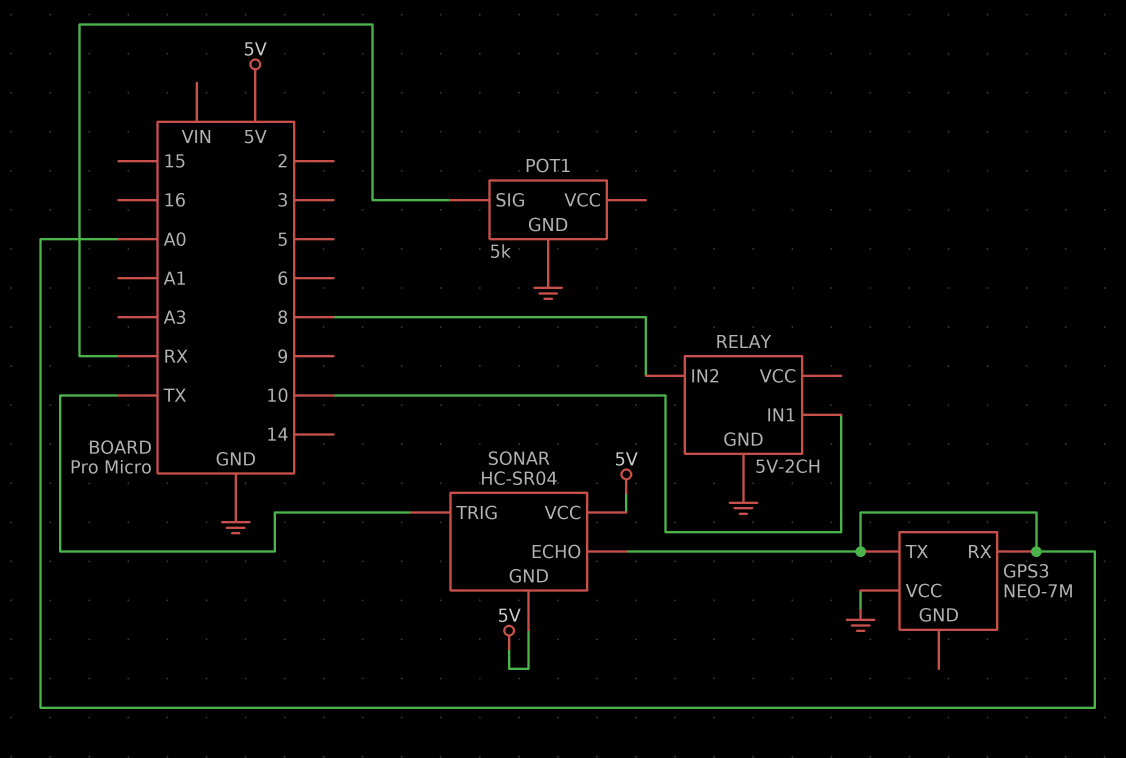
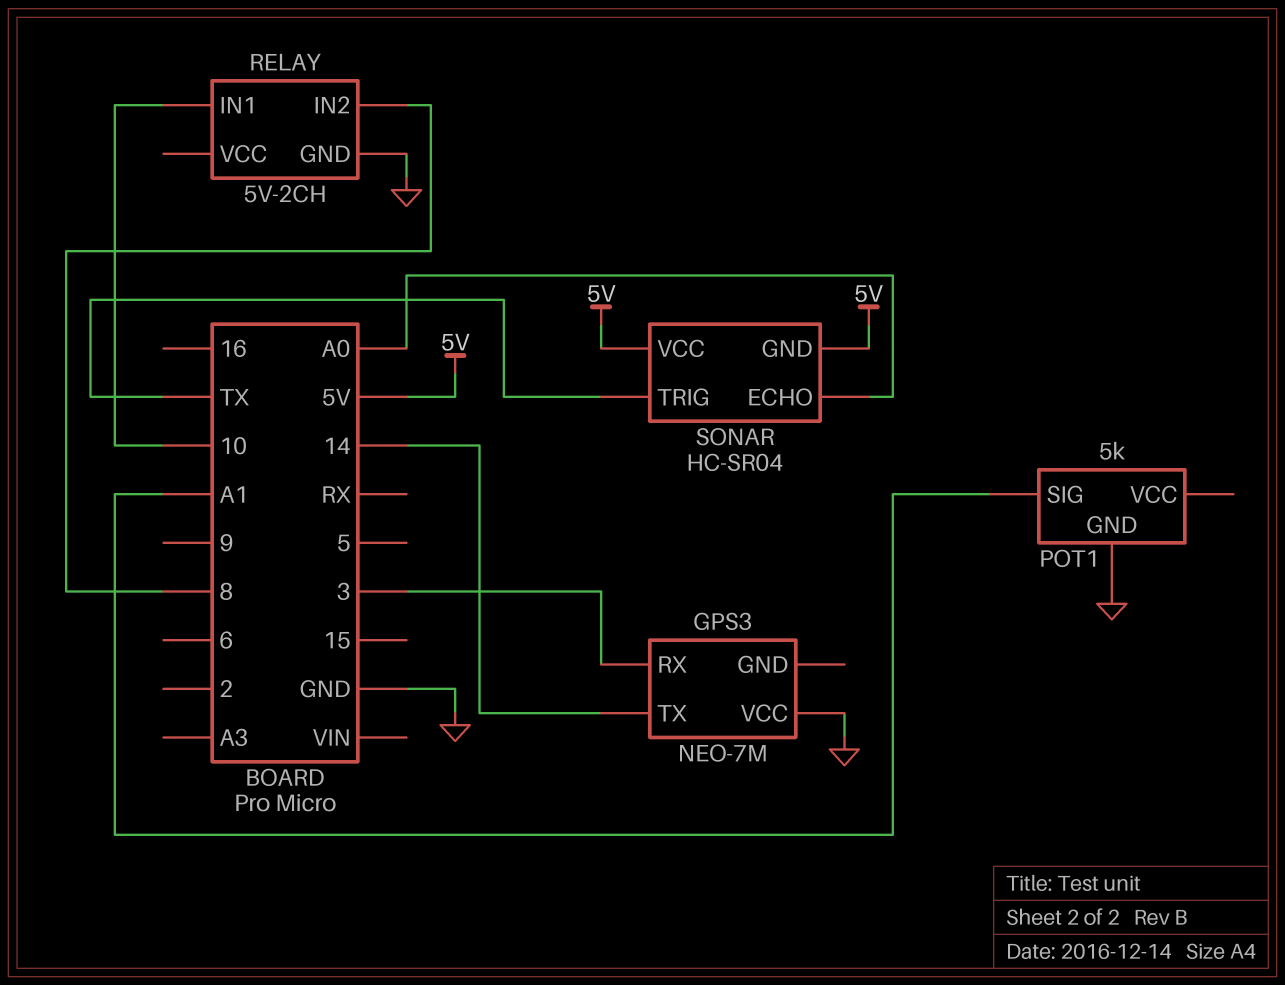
GPS3 pin RX: A0 -> 3
GPS3 pin TX: A0 -> 14
POT1 pin SIG: RX -> A1

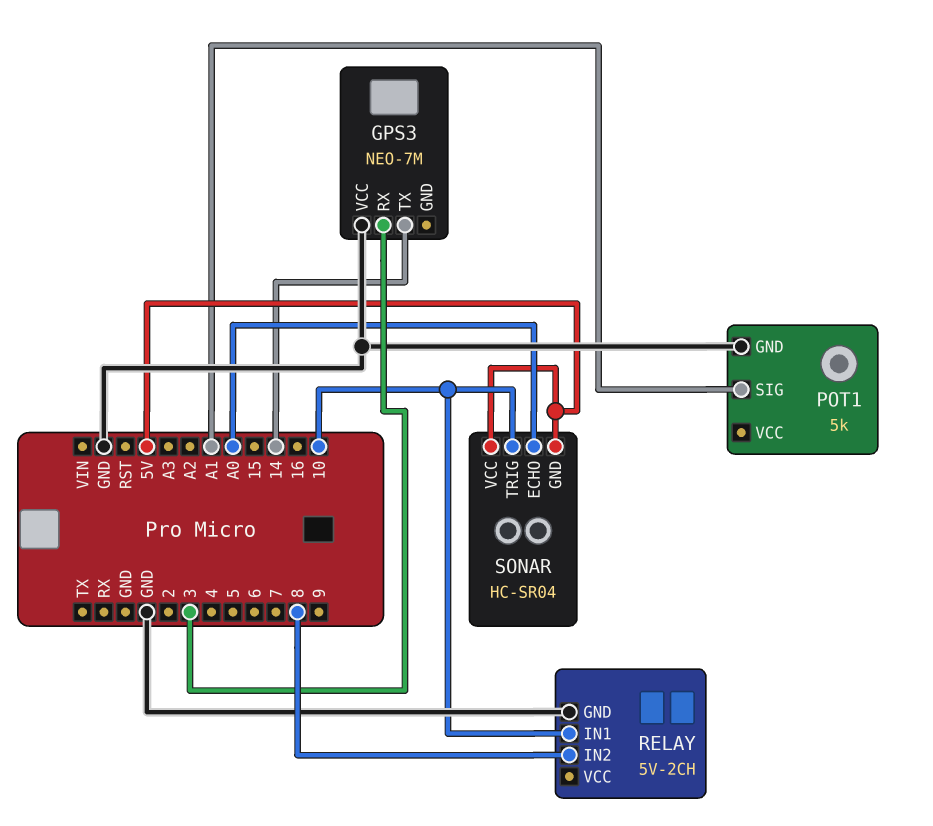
SONAR pin TRIG: TX -> 10

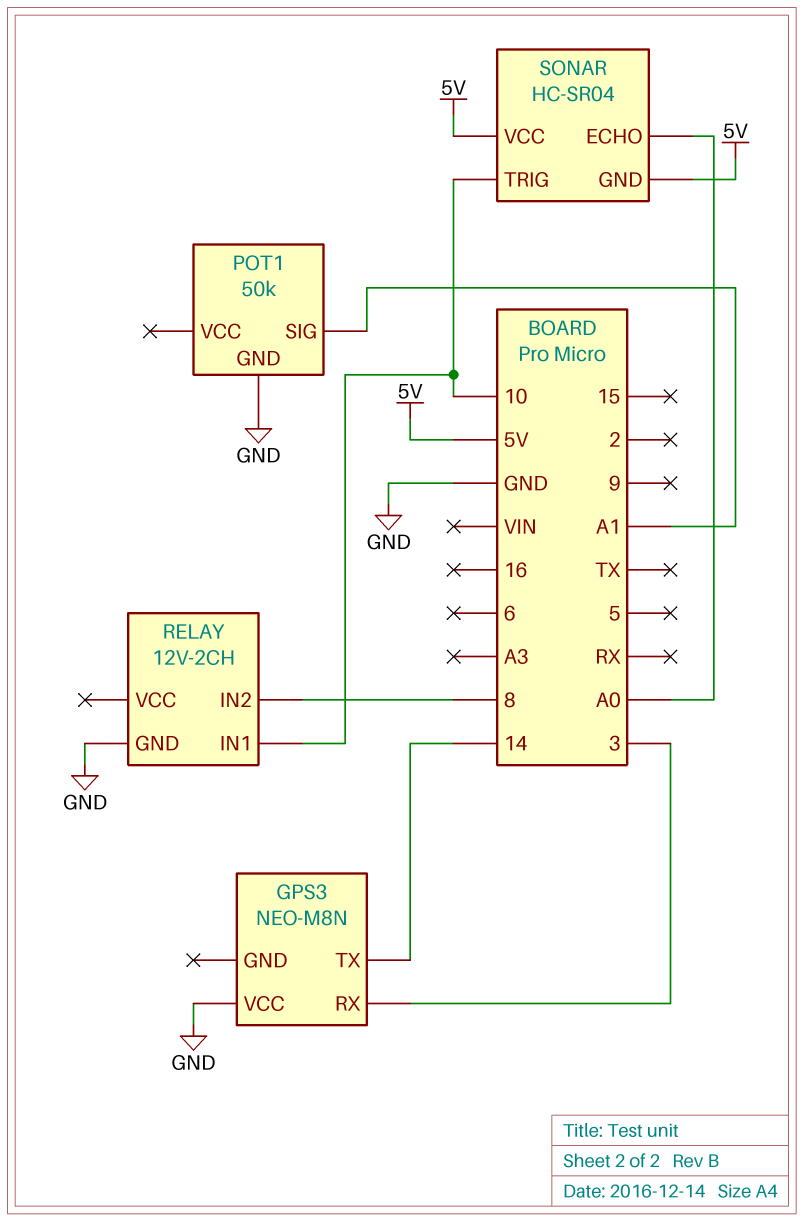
GPS3: NEO-7M -> NEO-M8N
POT1: 5k -> 50k
RELAY: 5V-2CH -> 12V-2CH

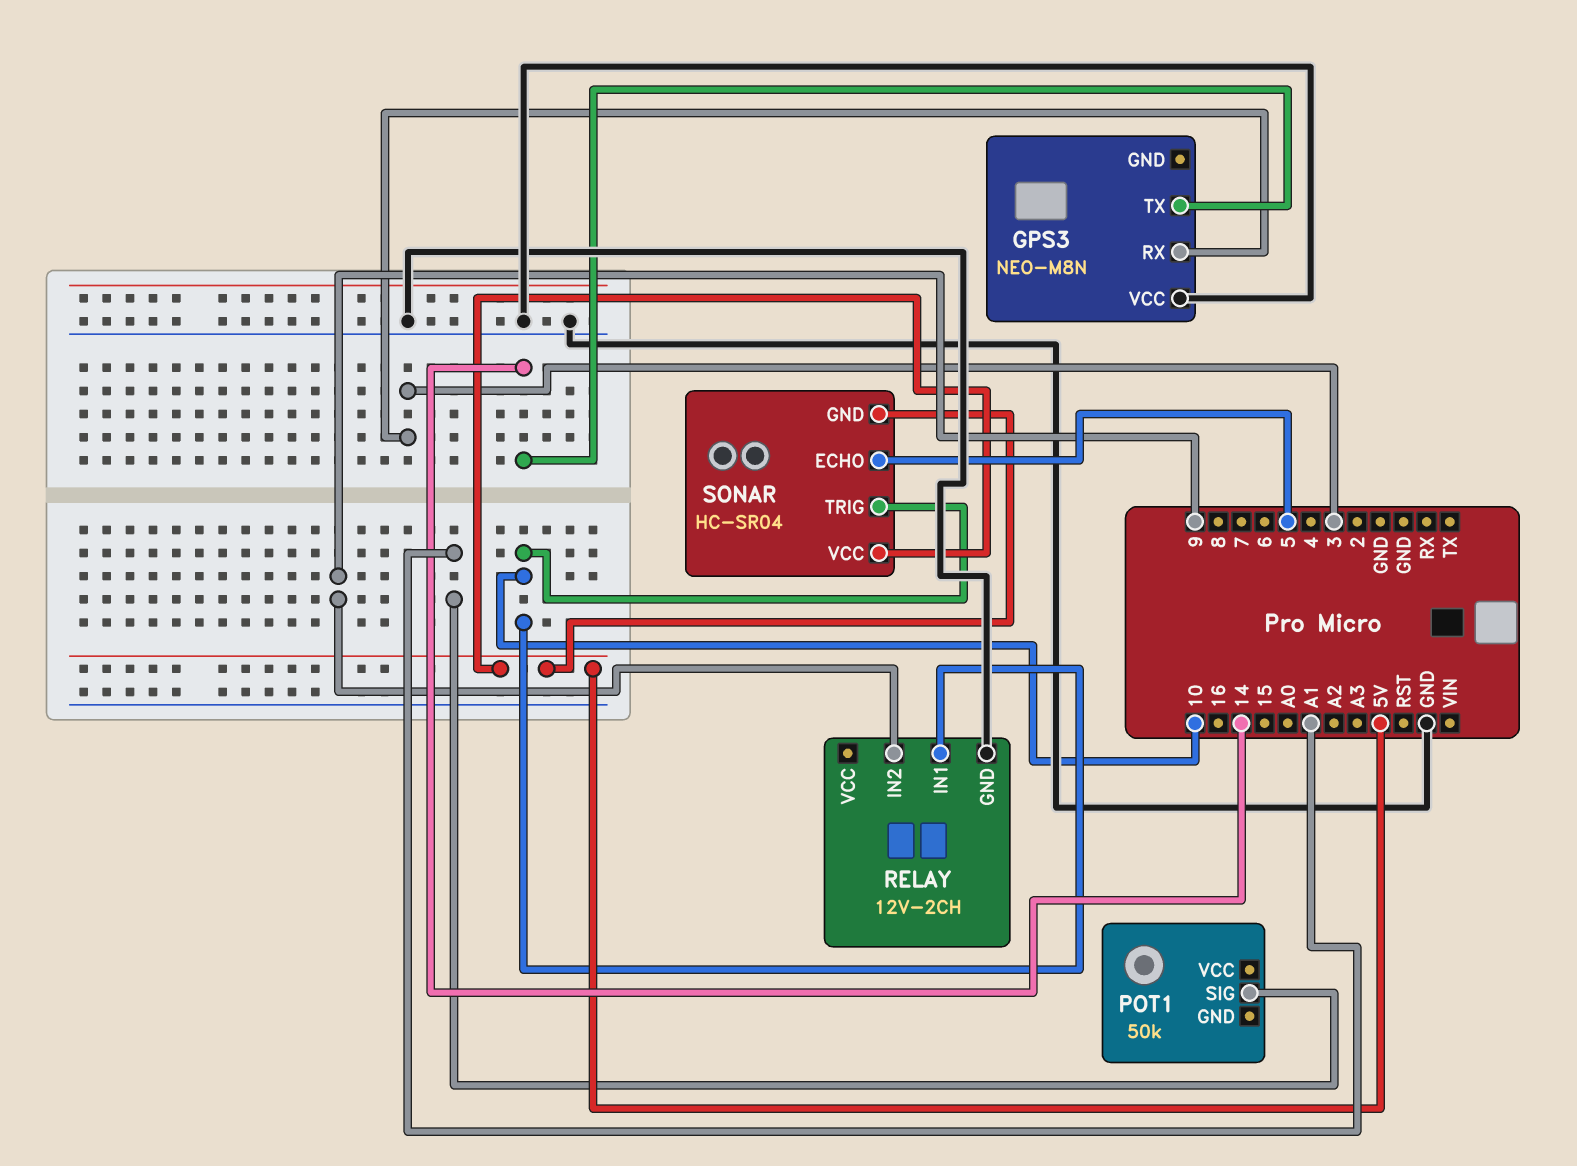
POT1 pin GND: GND -> none
RELAY pin IN2: 8 -> 9
SONAR pin ECHO: A0 -> 5

